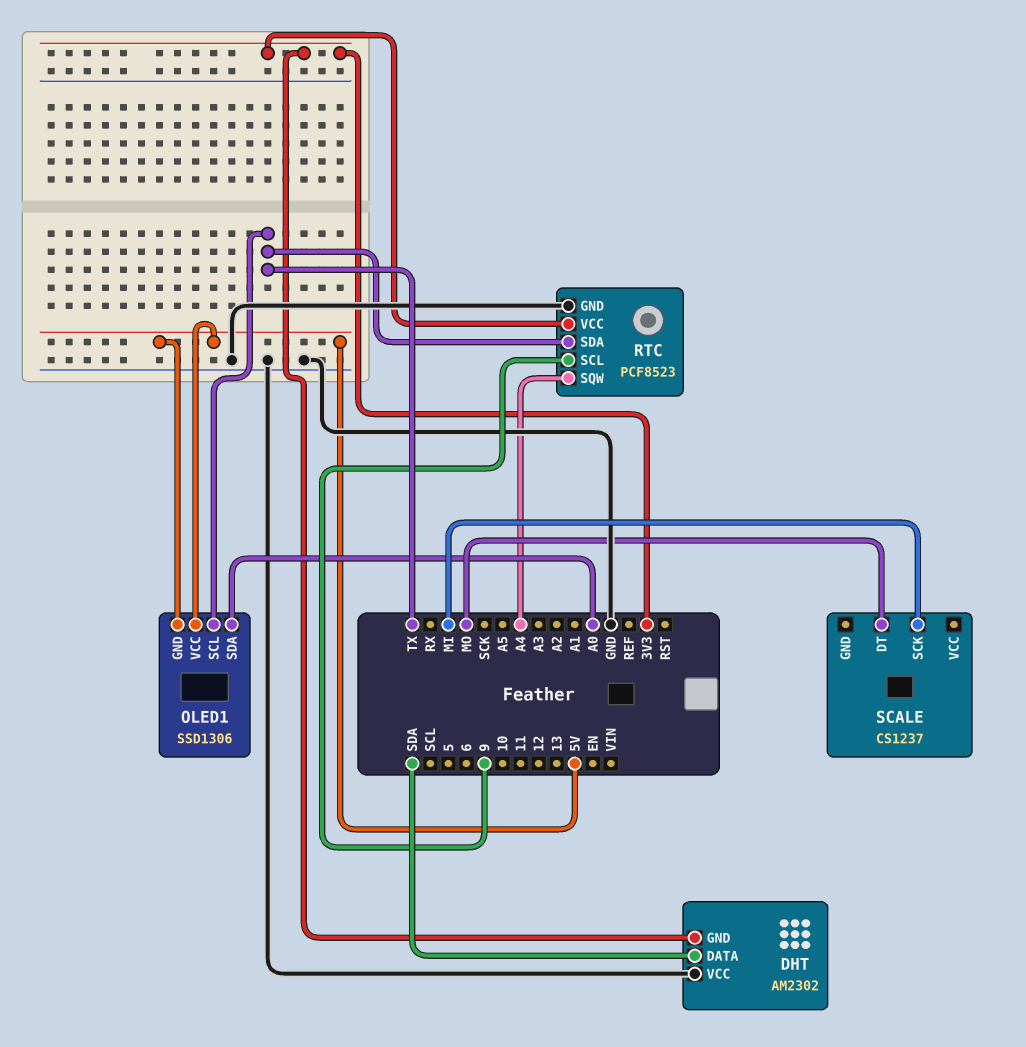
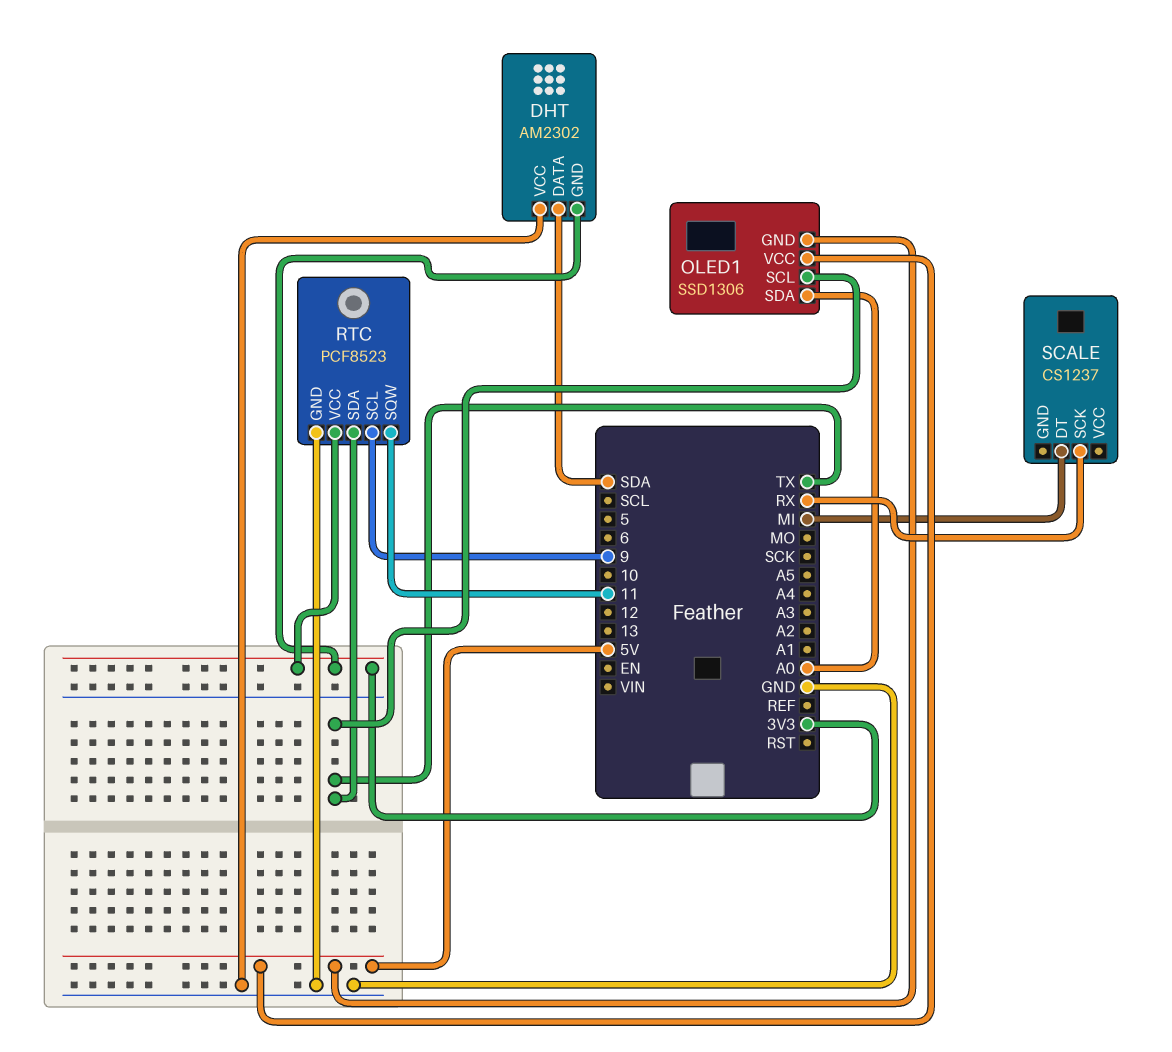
RTC pin SQW: A4 -> 11
SCALE pin DT: MO -> MI
SCALE pin SCK: MI -> RX

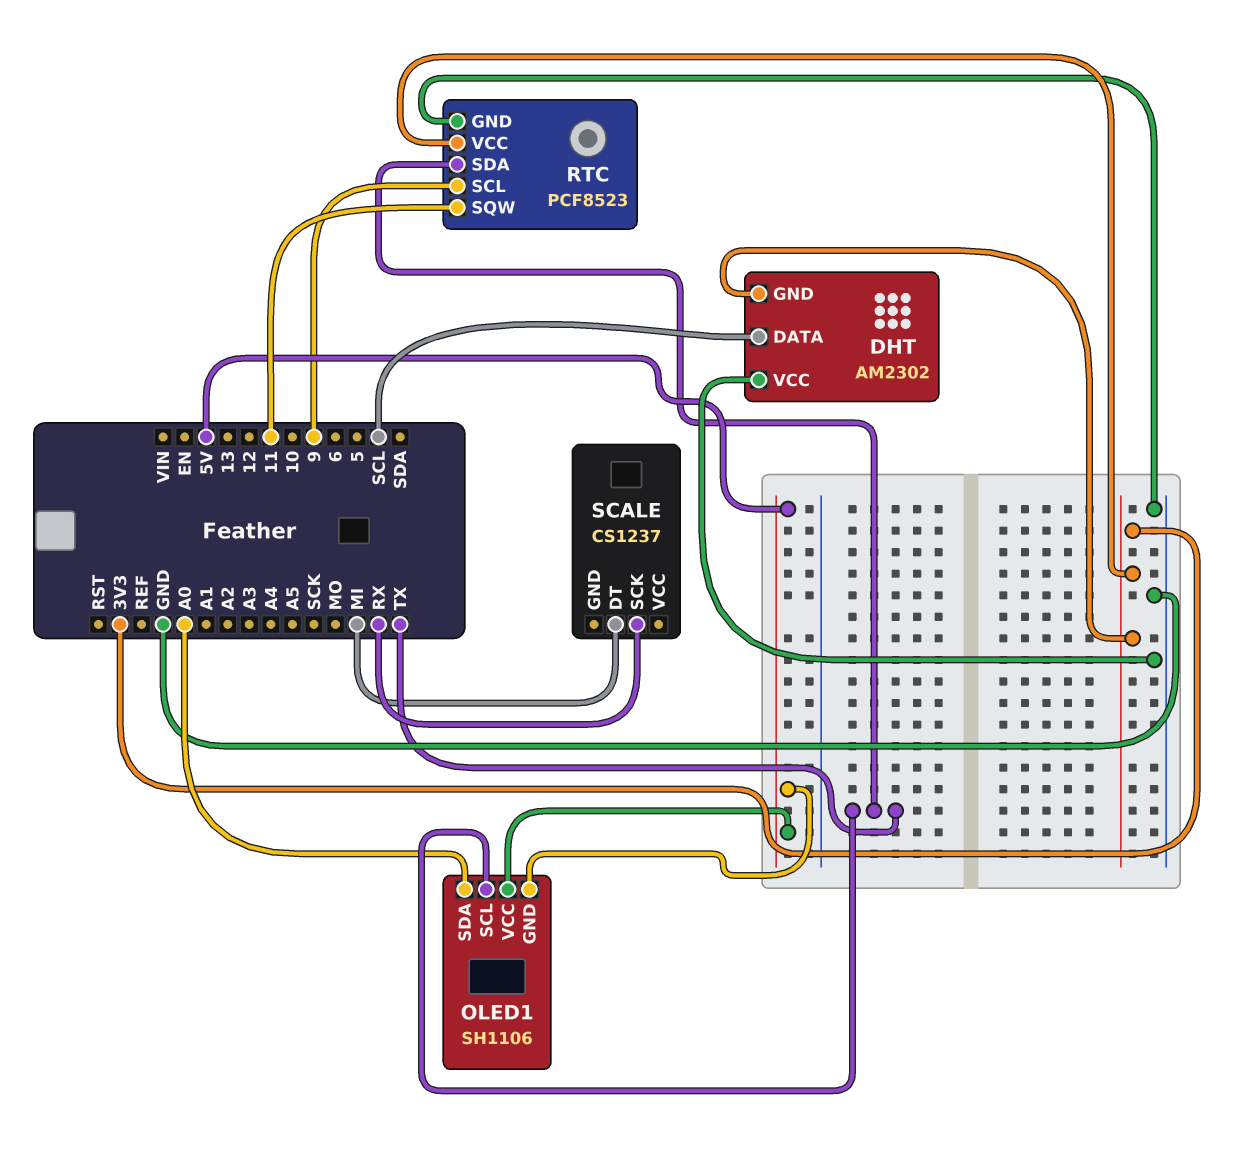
DHT pin DATA: SDA -> SCL
OLED1: SSD1306 -> SH1106

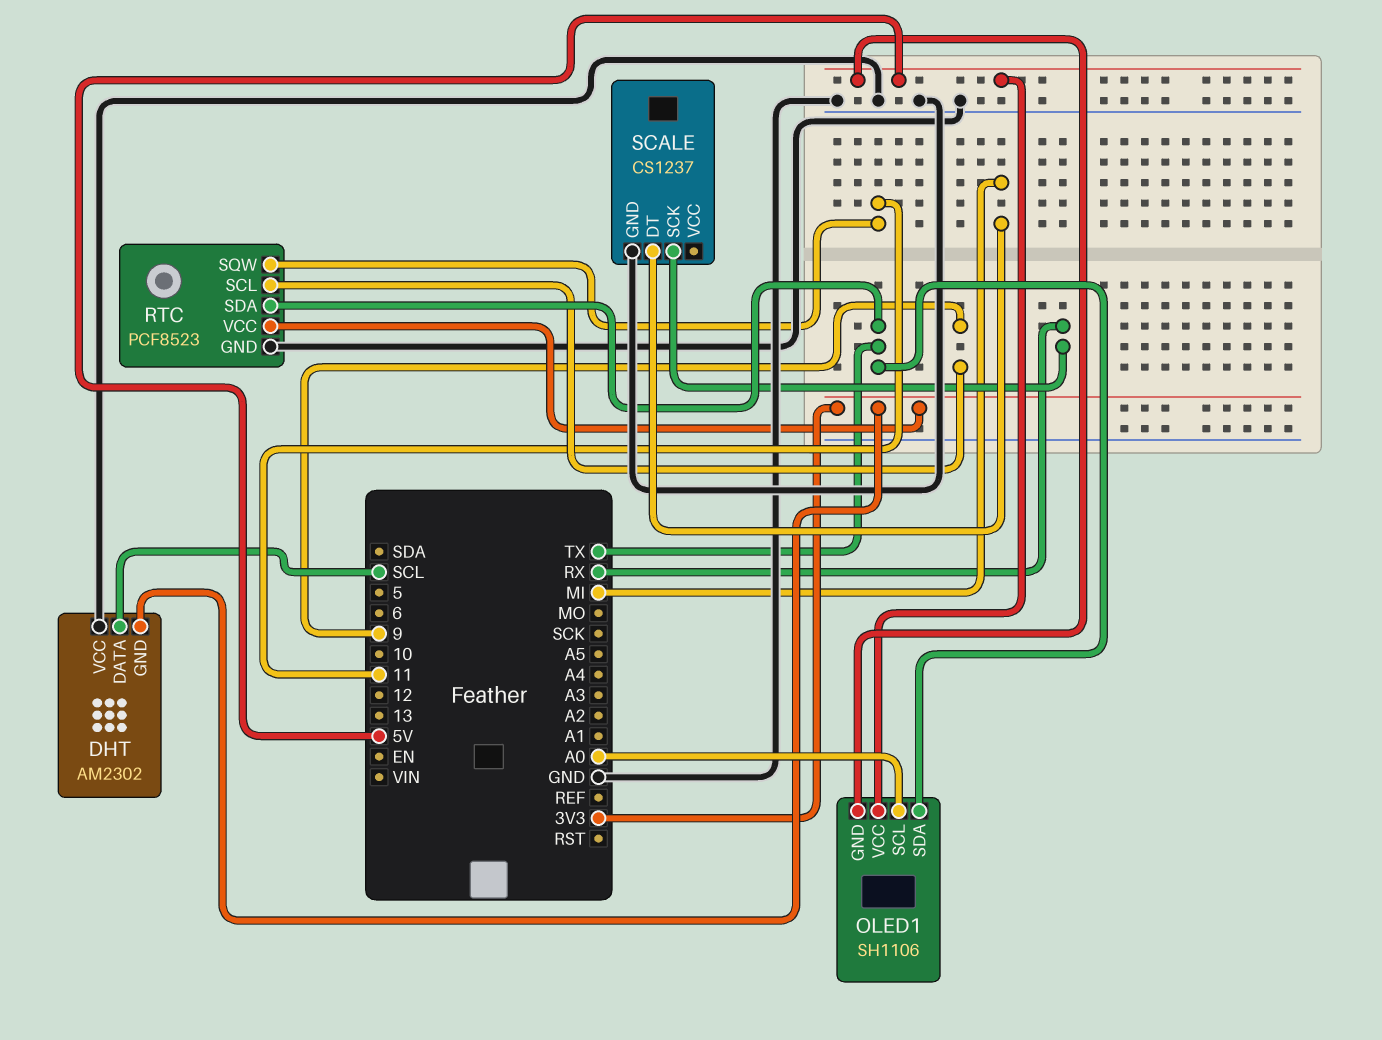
OLED1 pin SCL: TX -> A0
OLED1 pin SDA: A0 -> TX
SCALE pin GND: none -> GND

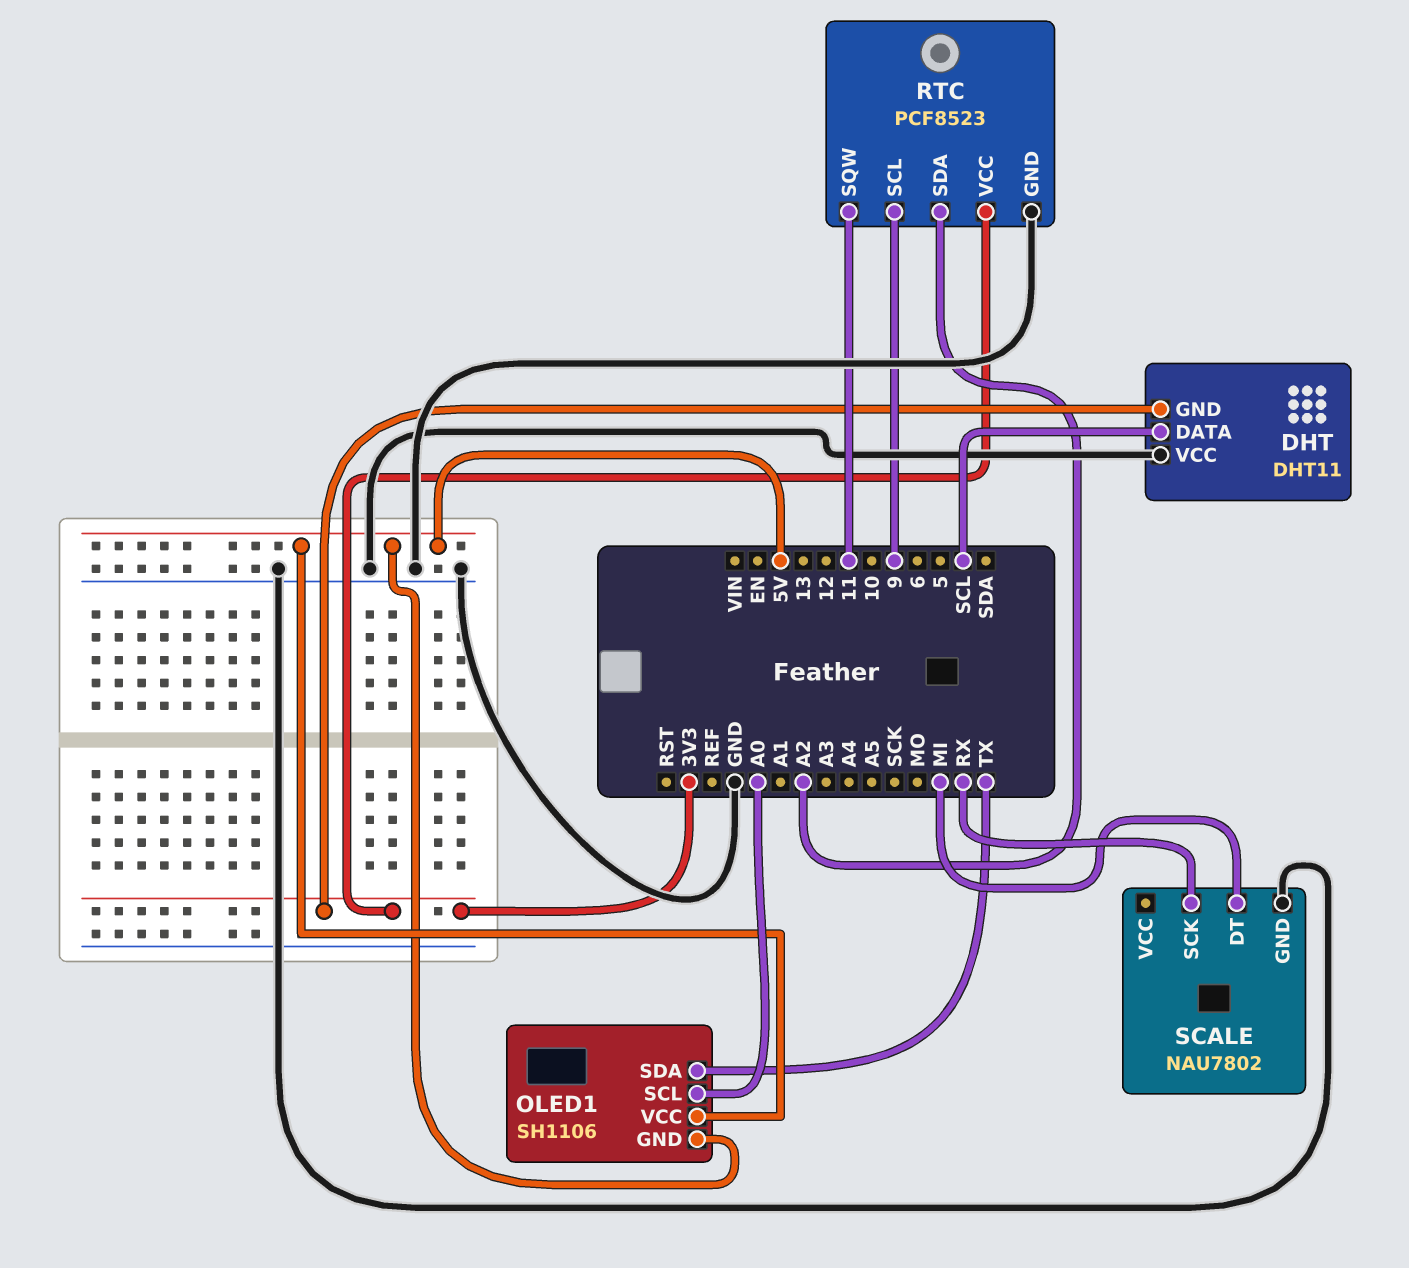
DHT: AM2302 -> DHT11
RTC pin SDA: TX -> A2
SCALE: CS1237 -> NAU7802

